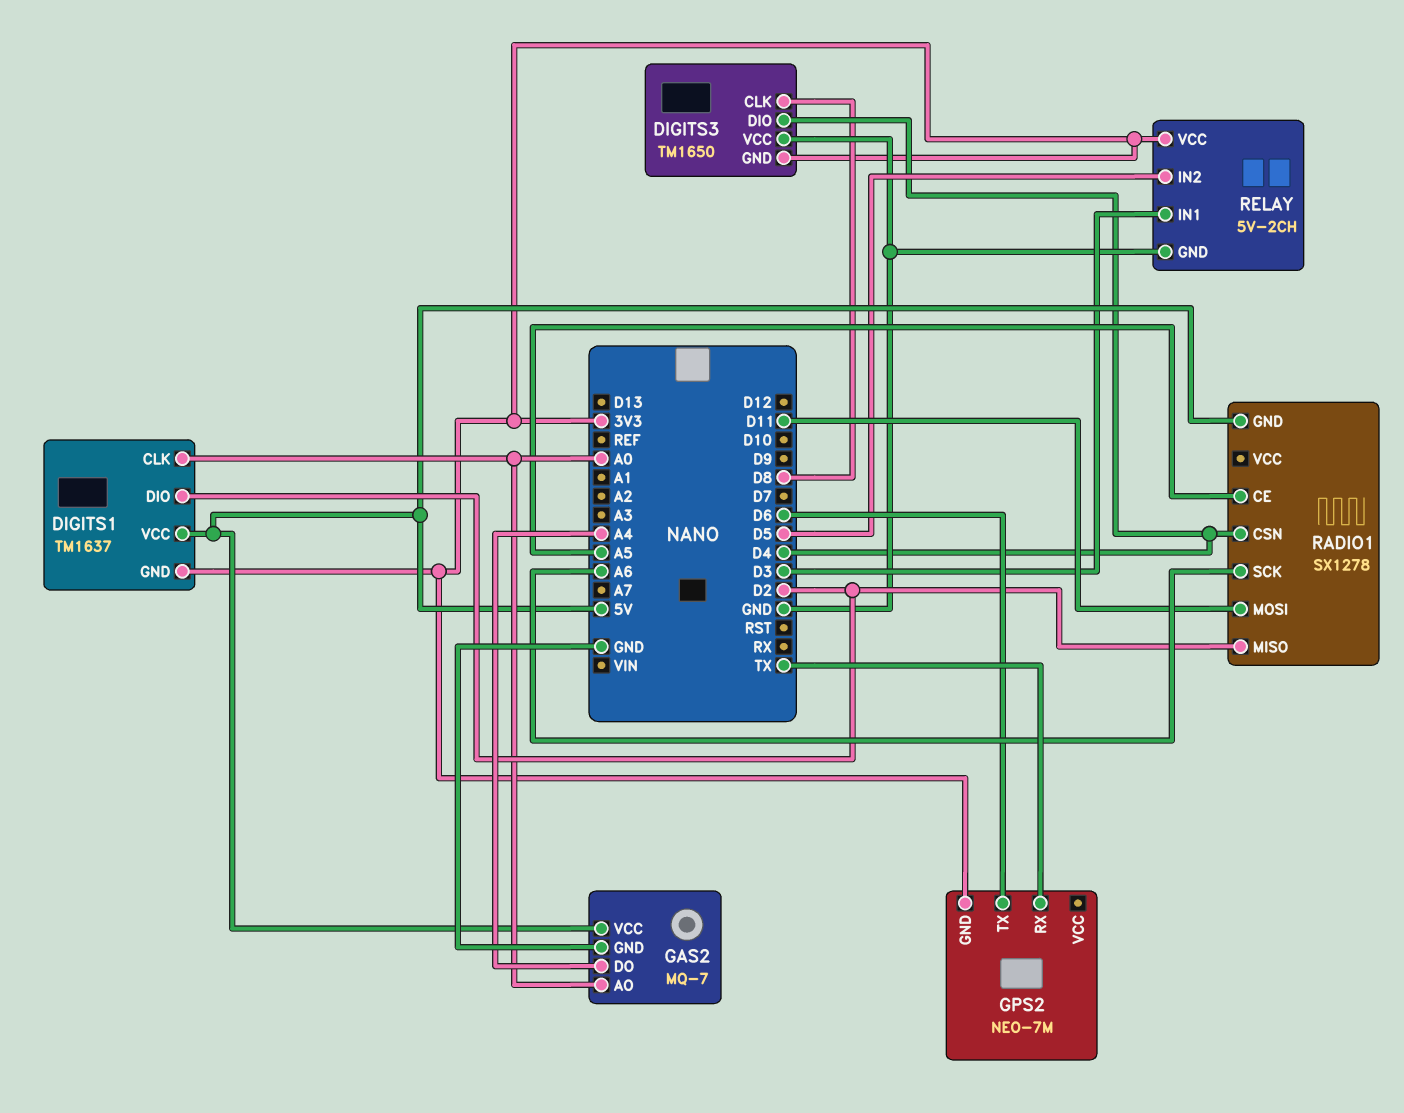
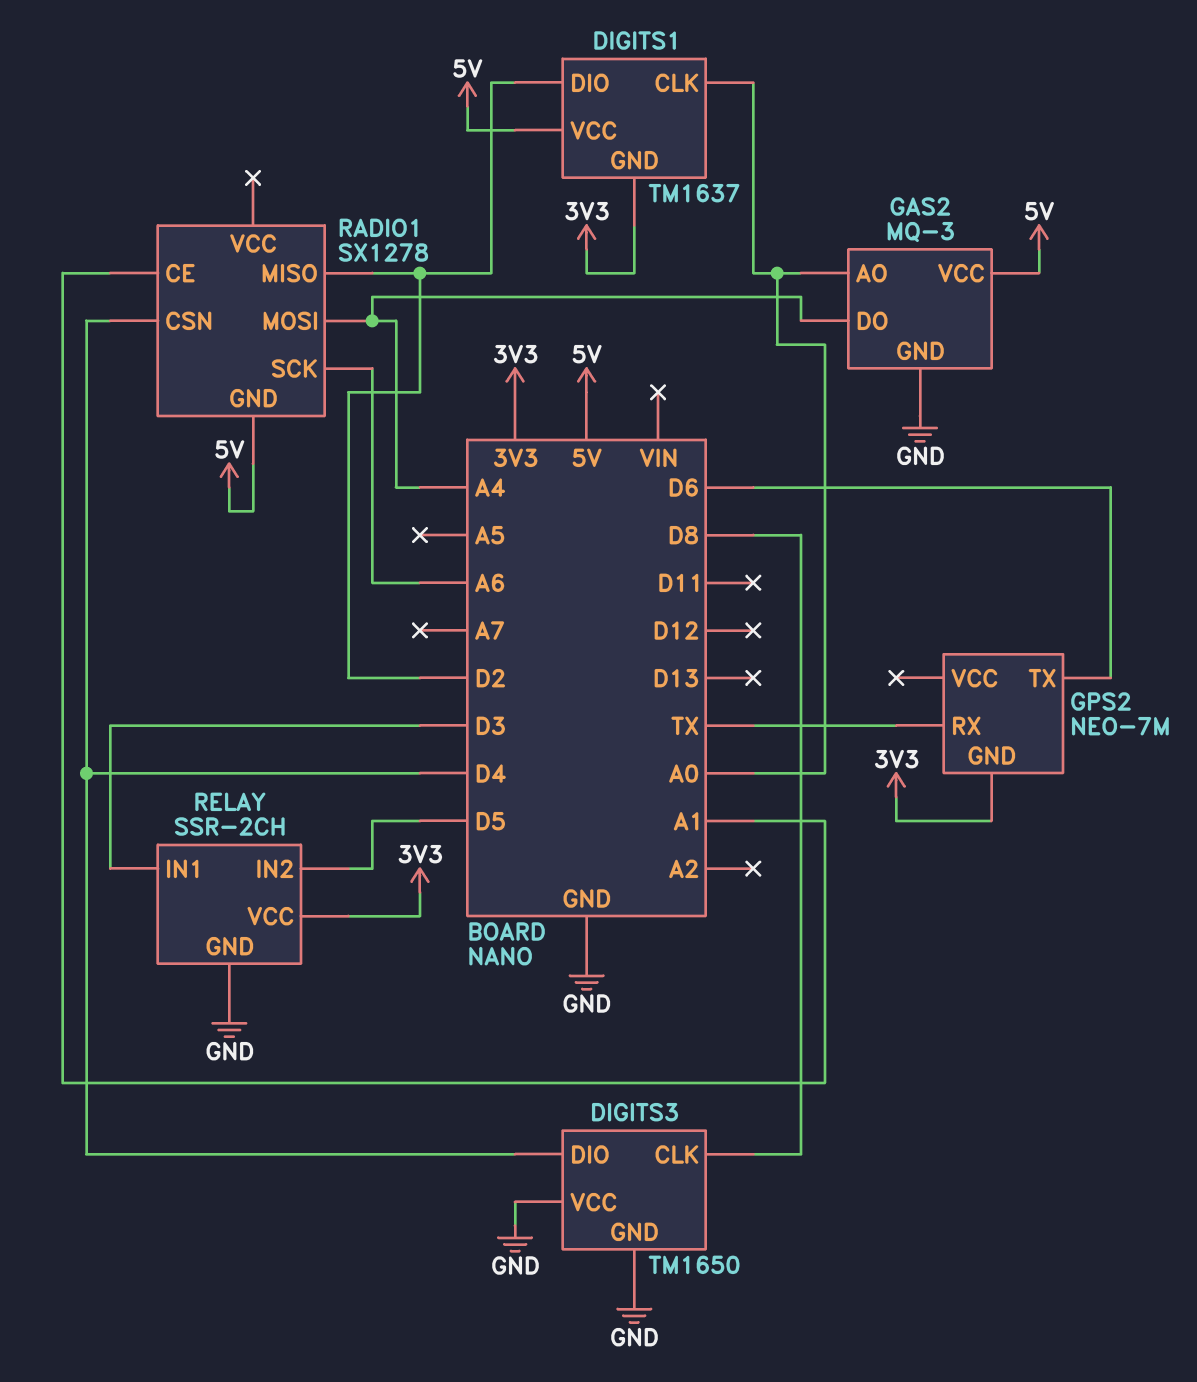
DIGITS3 pin GND: 3V3 -> GND
GAS2: MQ-7 -> MQ-3
RADIO1 pin CE: A5 -> A1
RADIO1 pin MOSI: D11 -> A4
RELAY: 5V-2CH -> SSR-2CH

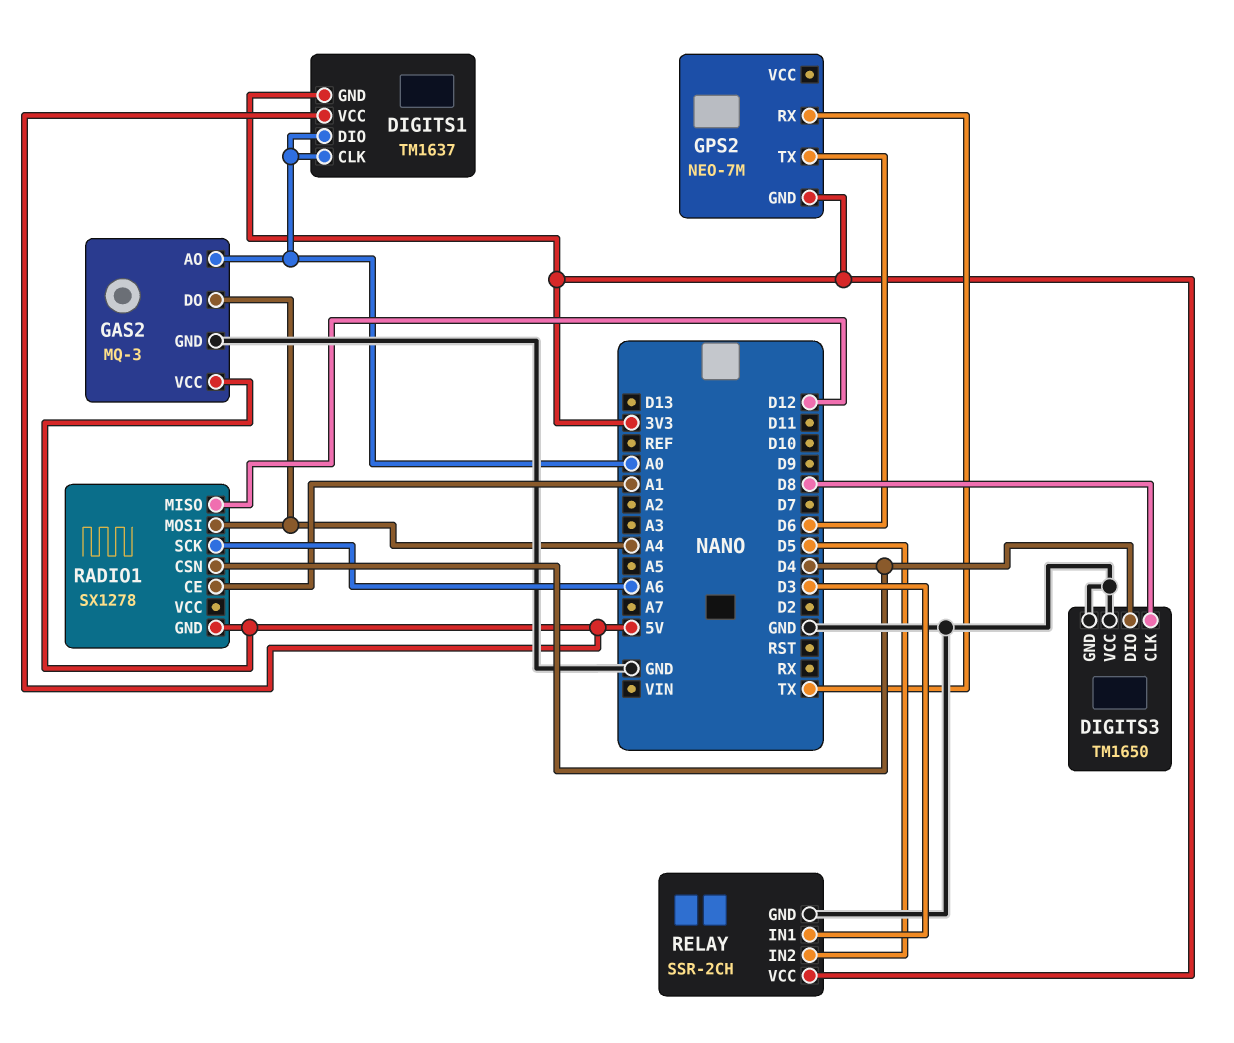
DIGITS1 pin DIO: D2 -> A0
RADIO1 pin MISO: D2 -> D12

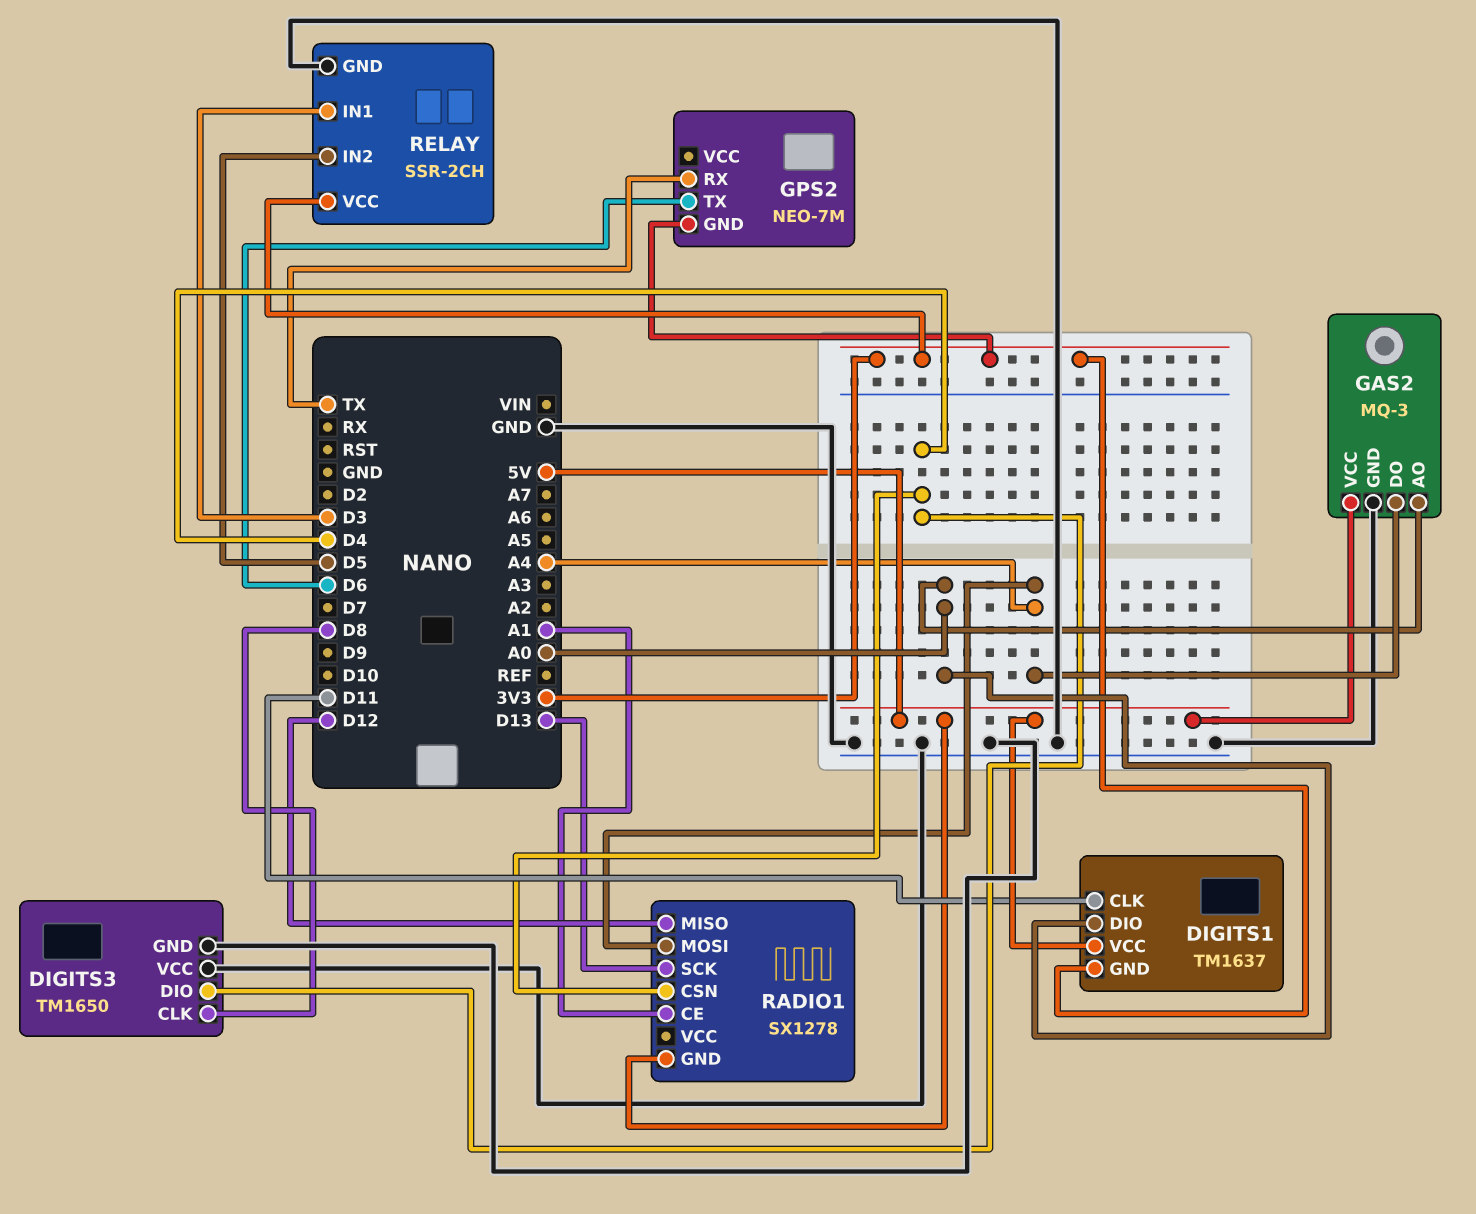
DIGITS1 pin CLK: A0 -> D11
RADIO1 pin SCK: A6 -> D13

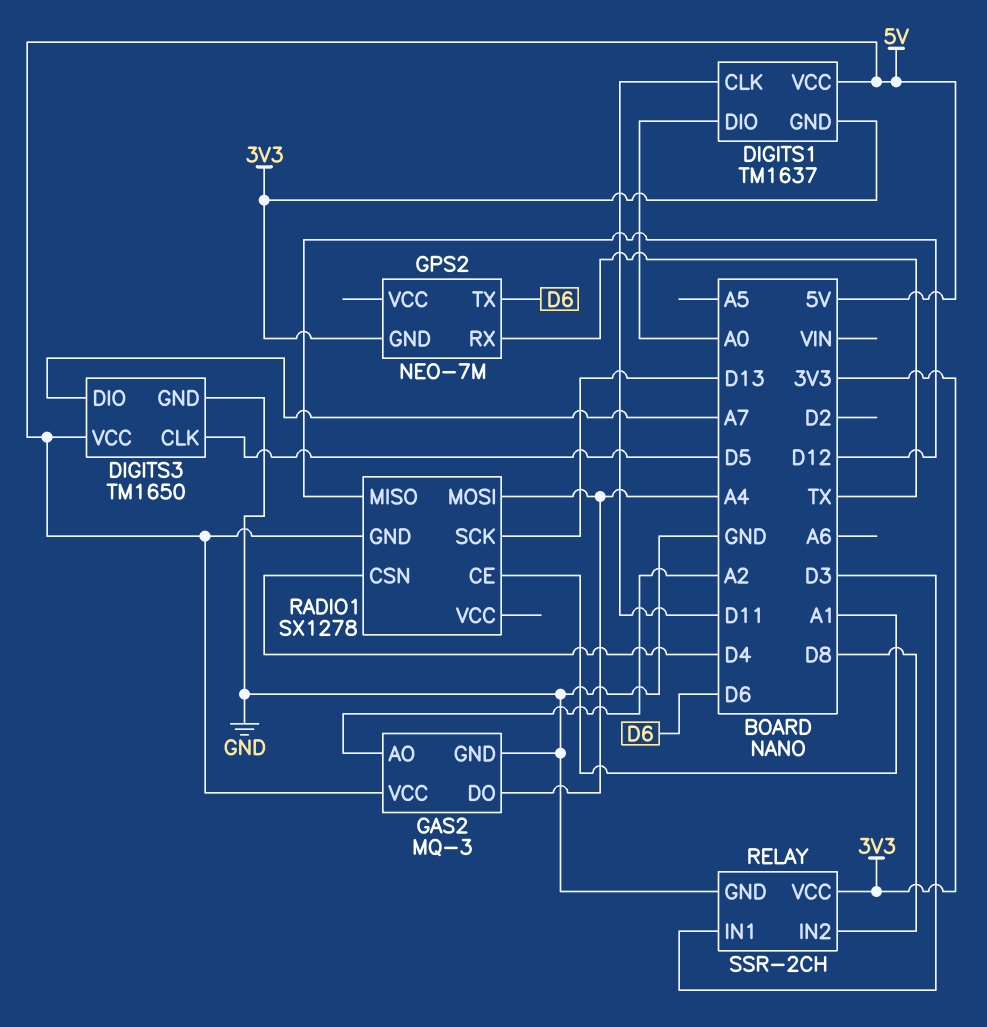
DIGITS3 pin CLK: D8 -> D5
DIGITS3 pin DIO: D4 -> A7
DIGITS3 pin VCC: GND -> 5V
GAS2 pin AO: A0 -> A2
RELAY pin IN2: D5 -> D8

